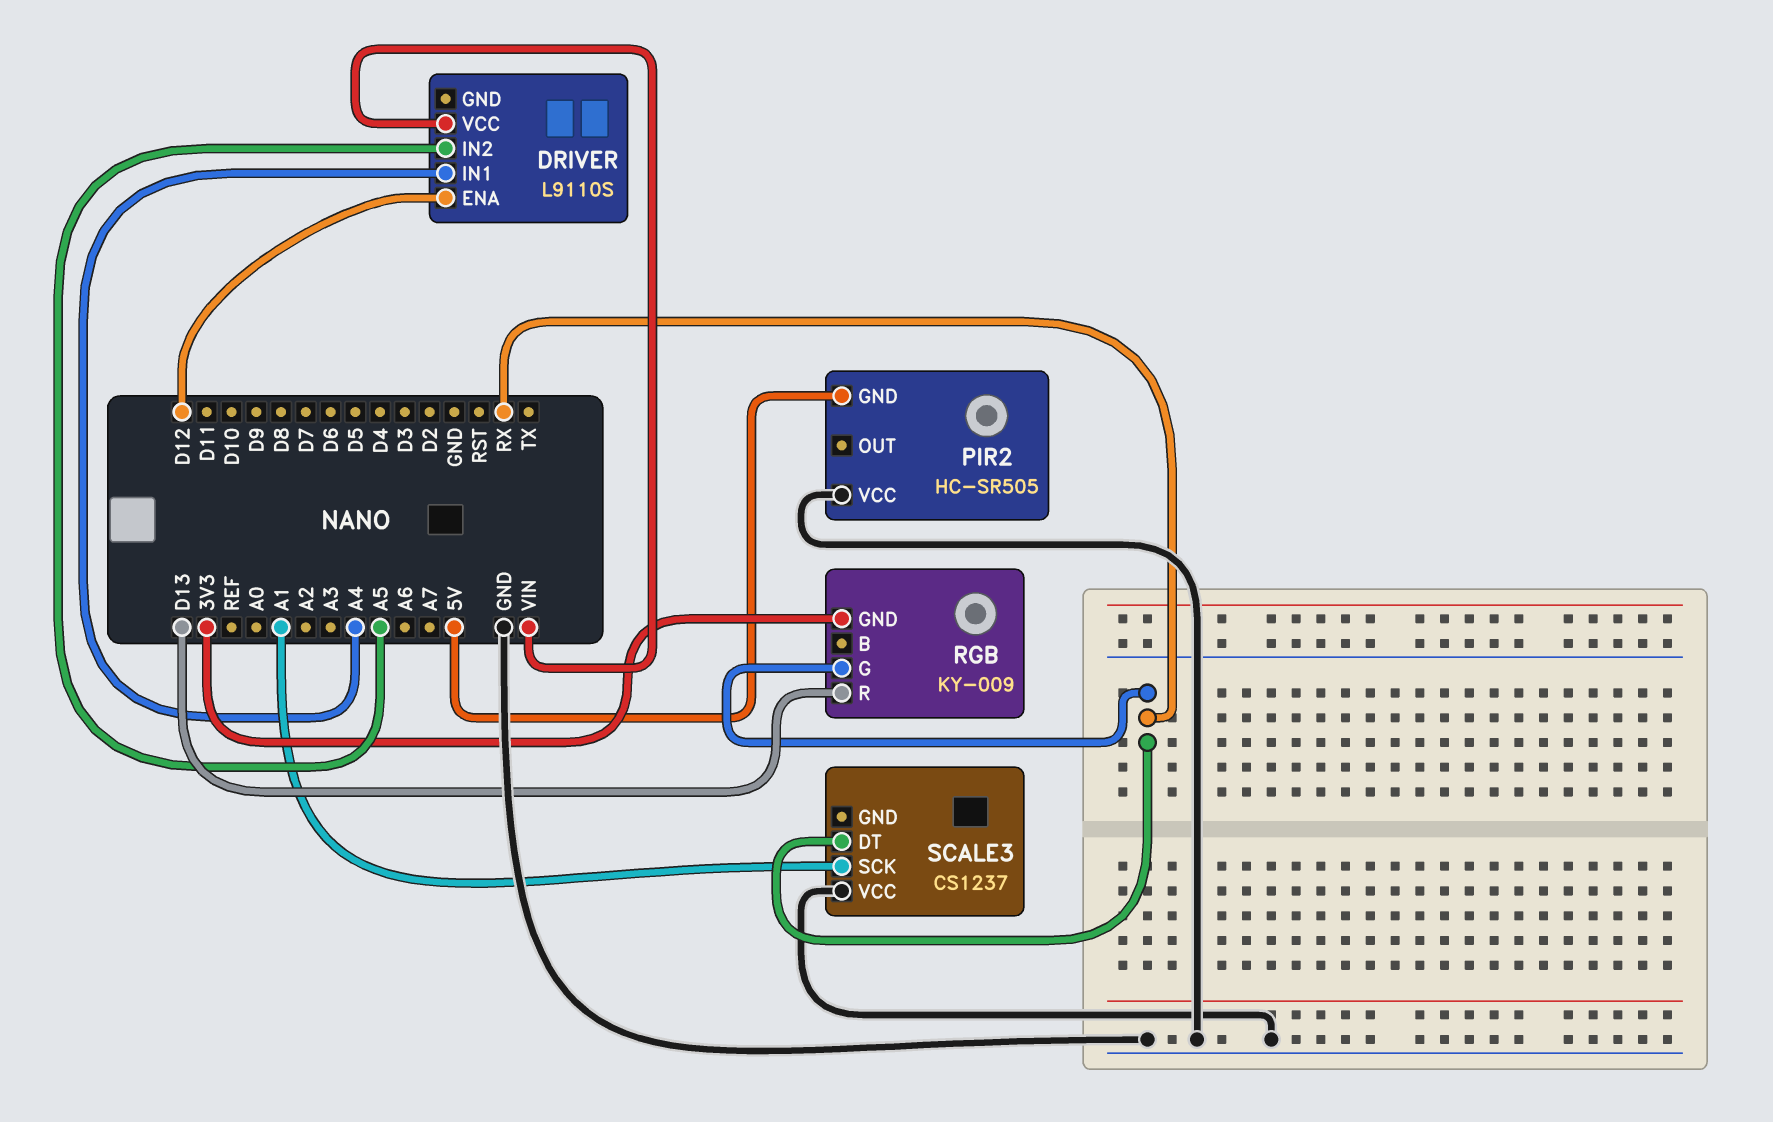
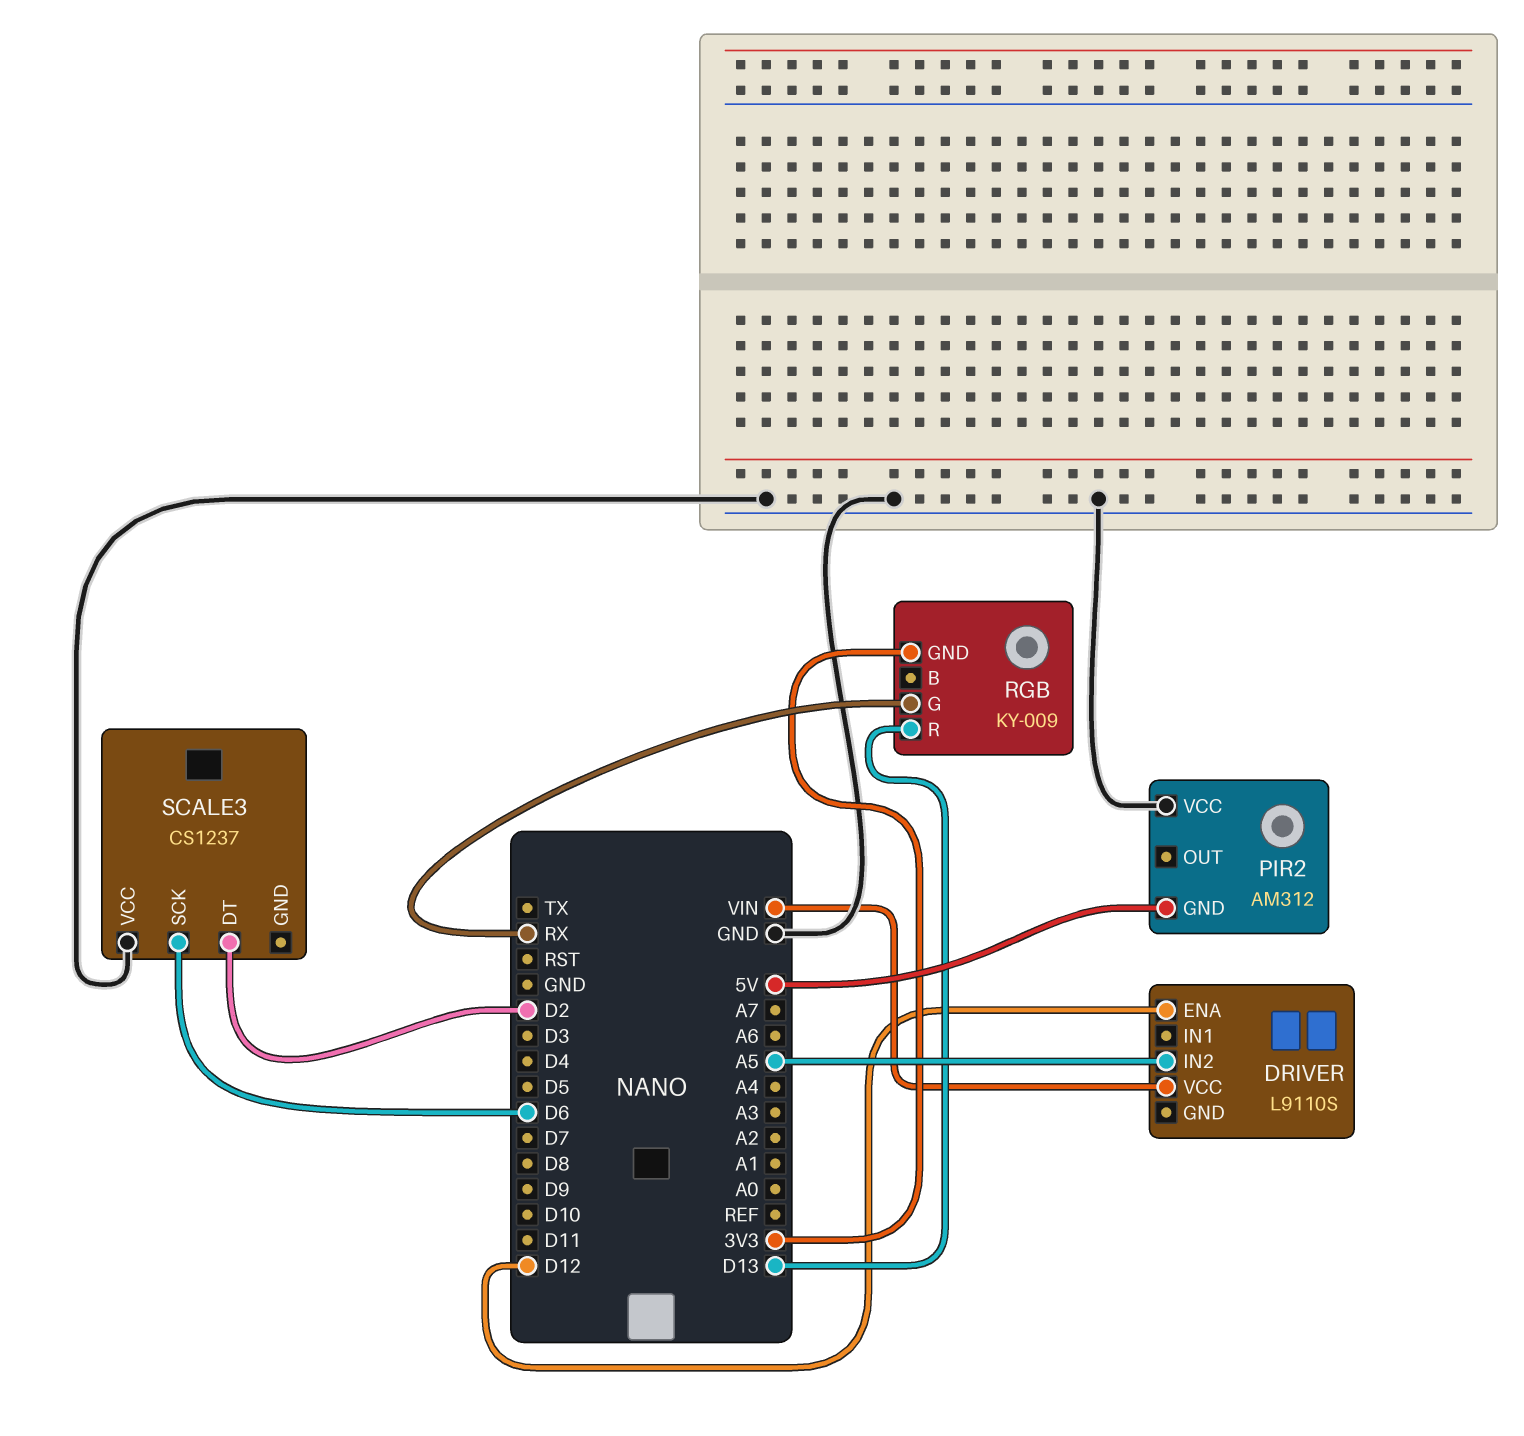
DRIVER pin IN1: A4 -> none
PIR2: HC-SR505 -> AM312
SCALE3 pin DT: RX -> D2
SCALE3 pin SCK: A1 -> D6

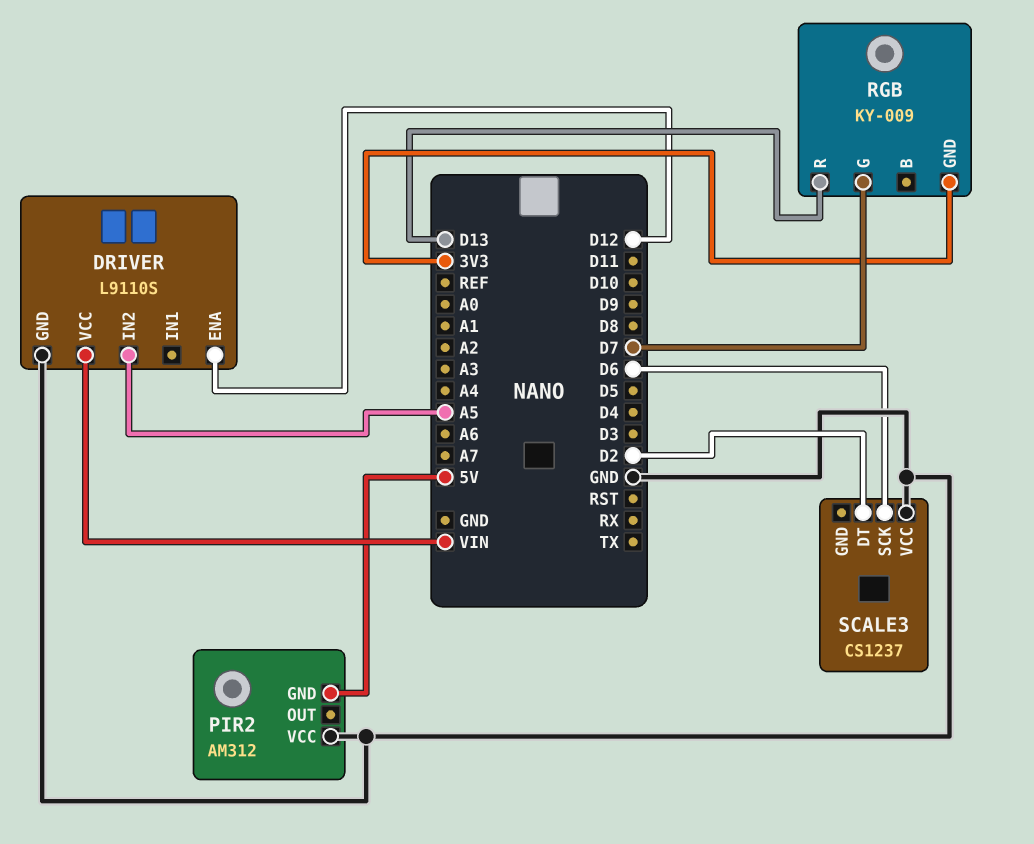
DRIVER pin GND: none -> GND
RGB pin G: RX -> D7

